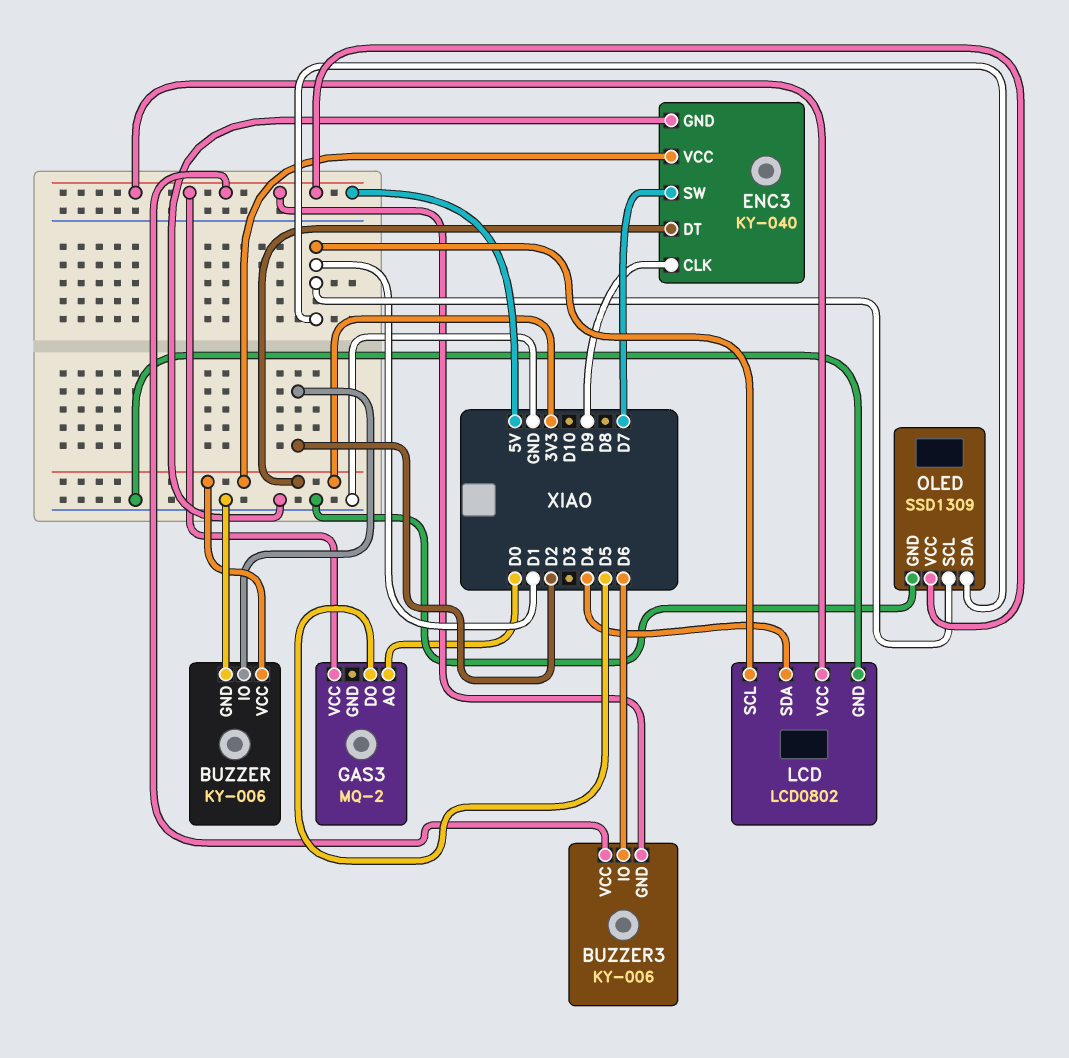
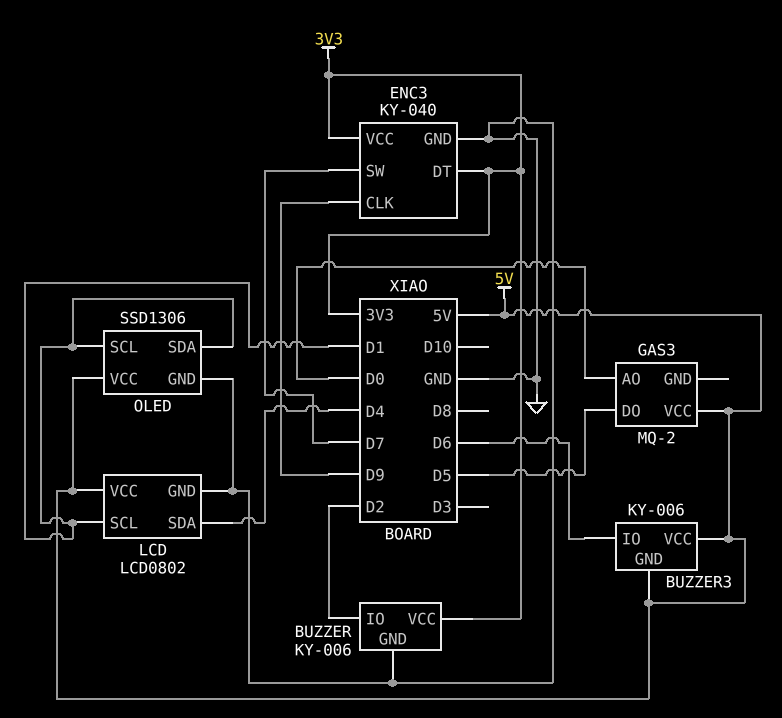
OLED: SSD1309 -> SSD1306

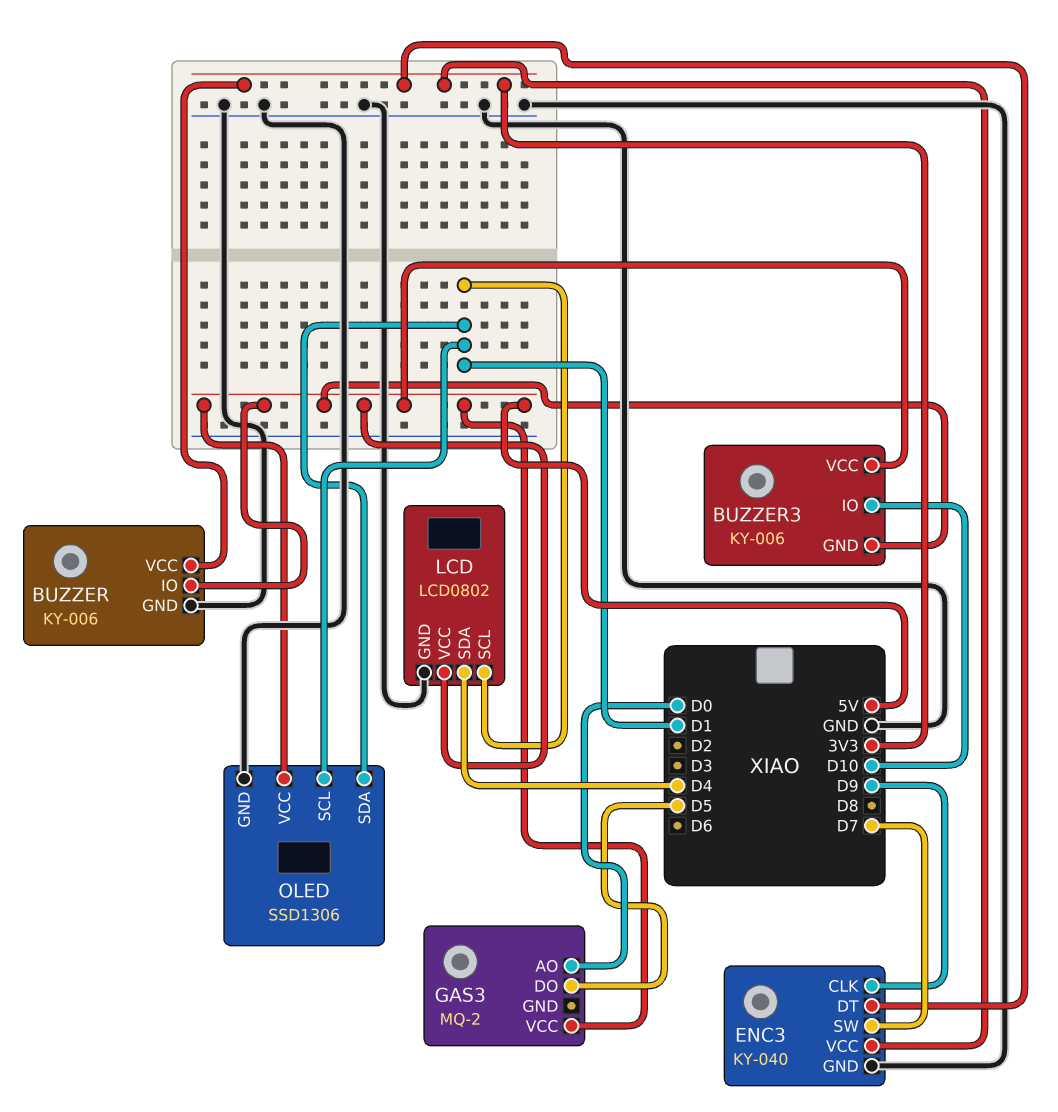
BUZZER pin IO: D2 -> 5V
BUZZER3 pin IO: D6 -> D10

